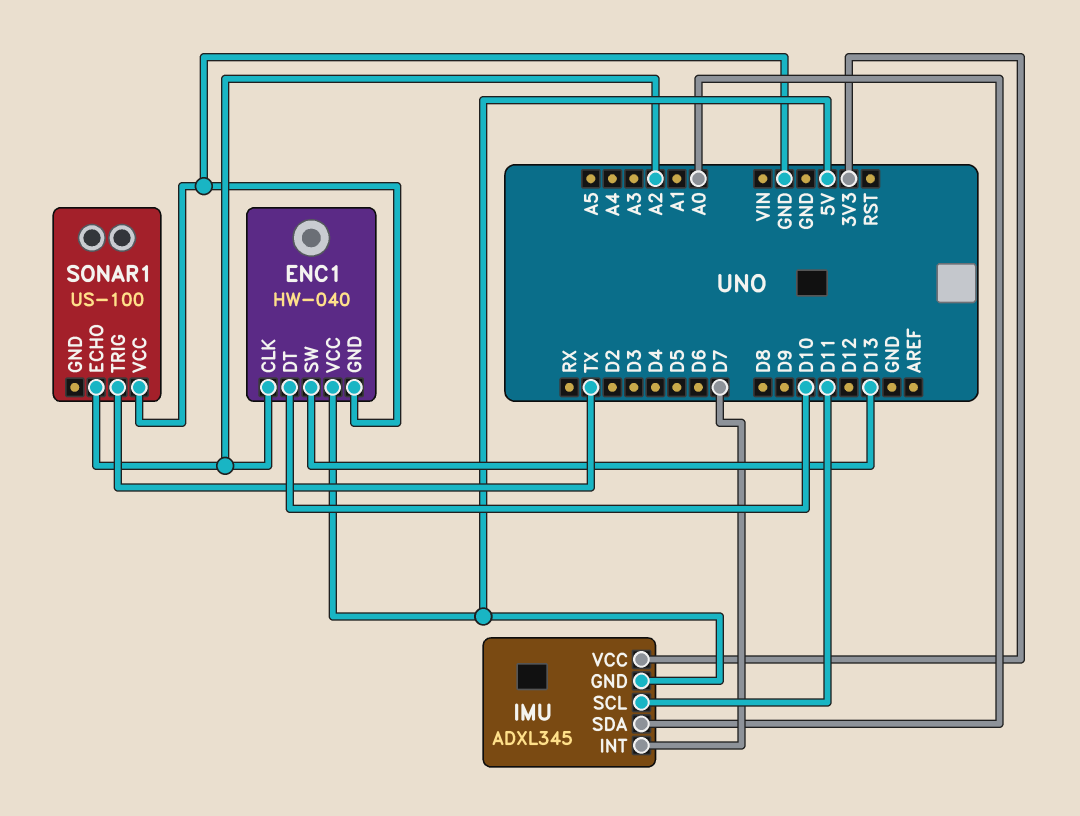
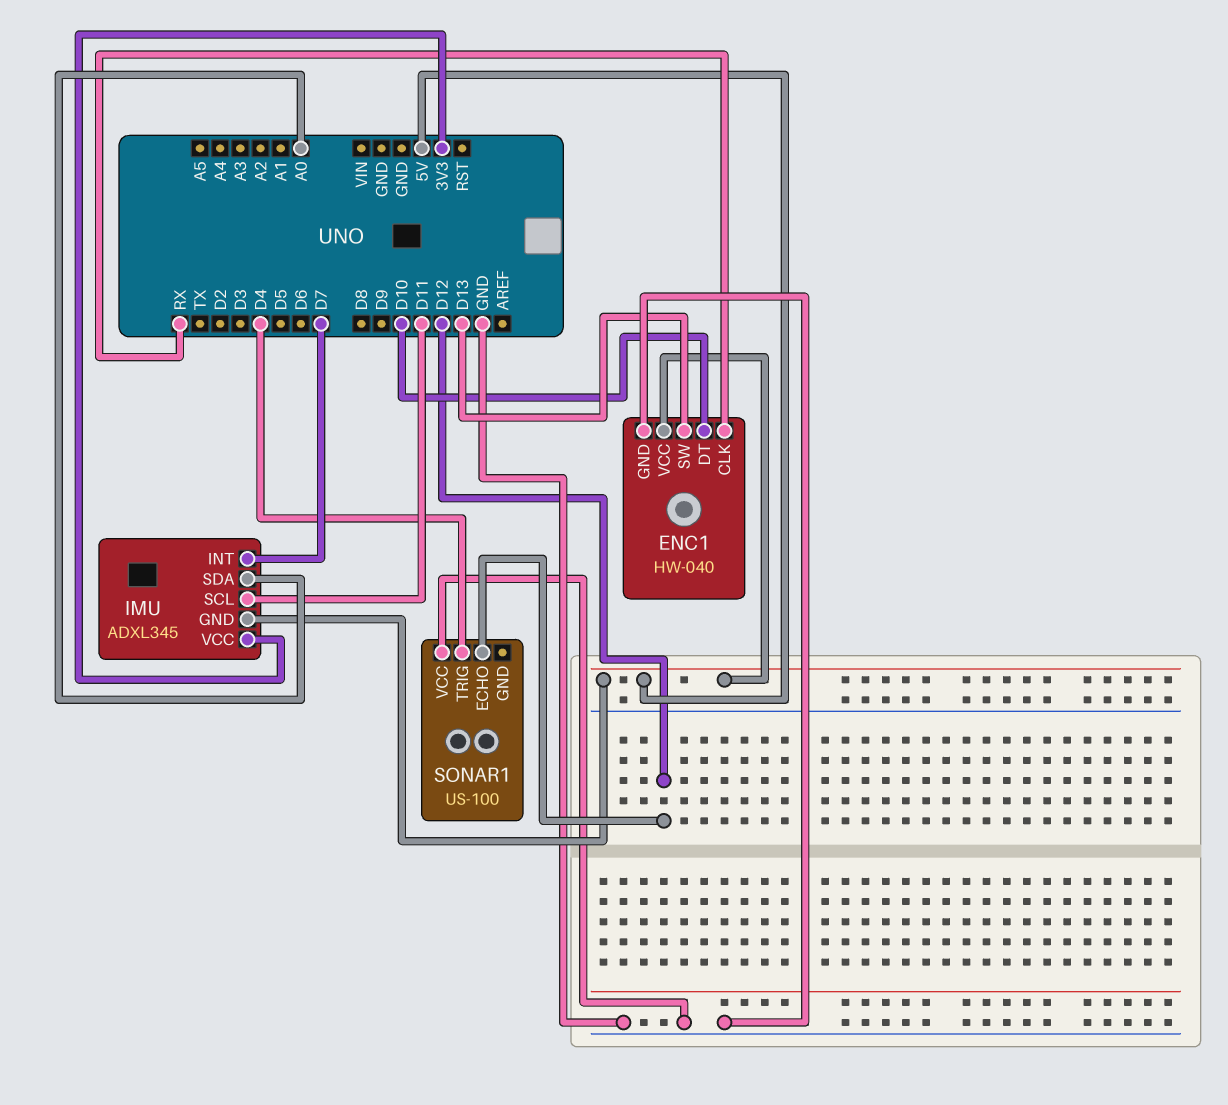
ENC1 pin CLK: A2 -> RX
SONAR1 pin ECHO: A2 -> D12
SONAR1 pin TRIG: TX -> D4

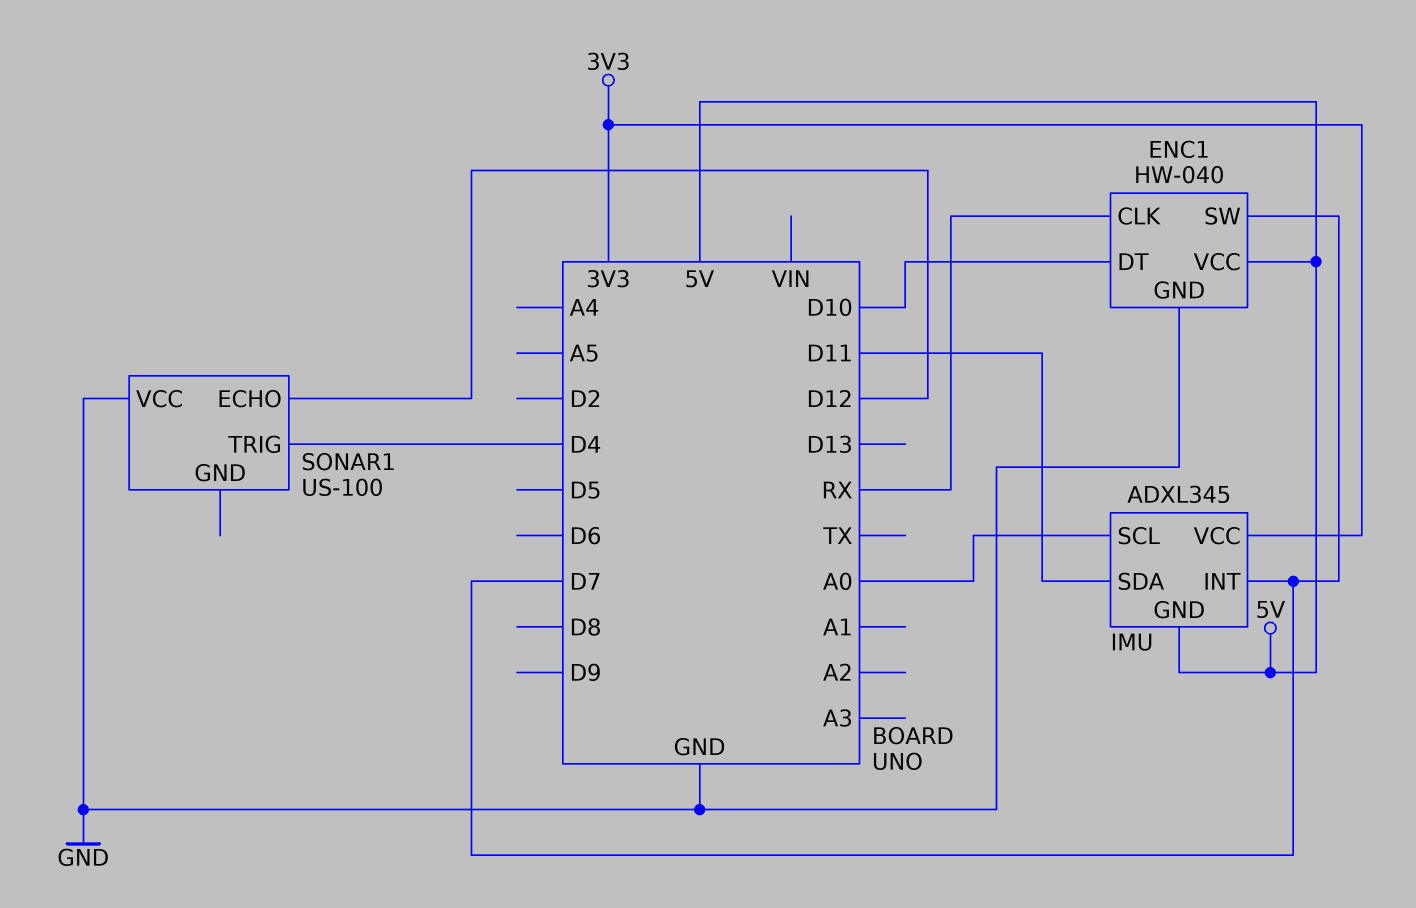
ENC1 pin SW: D13 -> D7
IMU pin SCL: D11 -> A0
IMU pin SDA: A0 -> D11

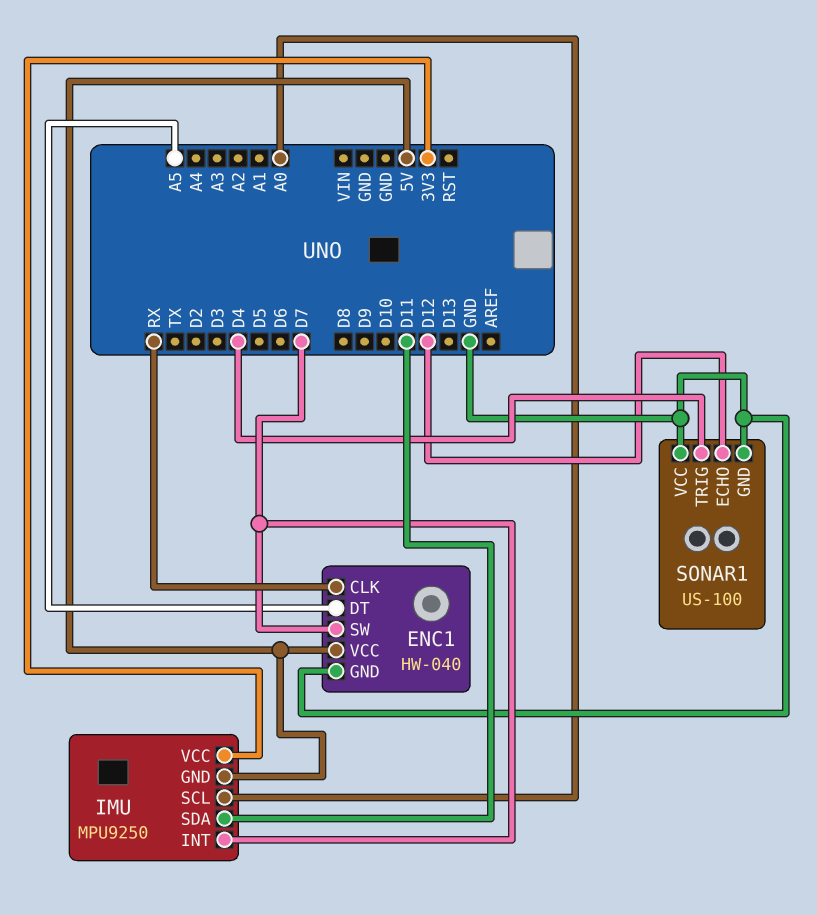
ENC1 pin DT: D10 -> A5
IMU: ADXL345 -> MPU9250
SONAR1 pin GND: none -> GND

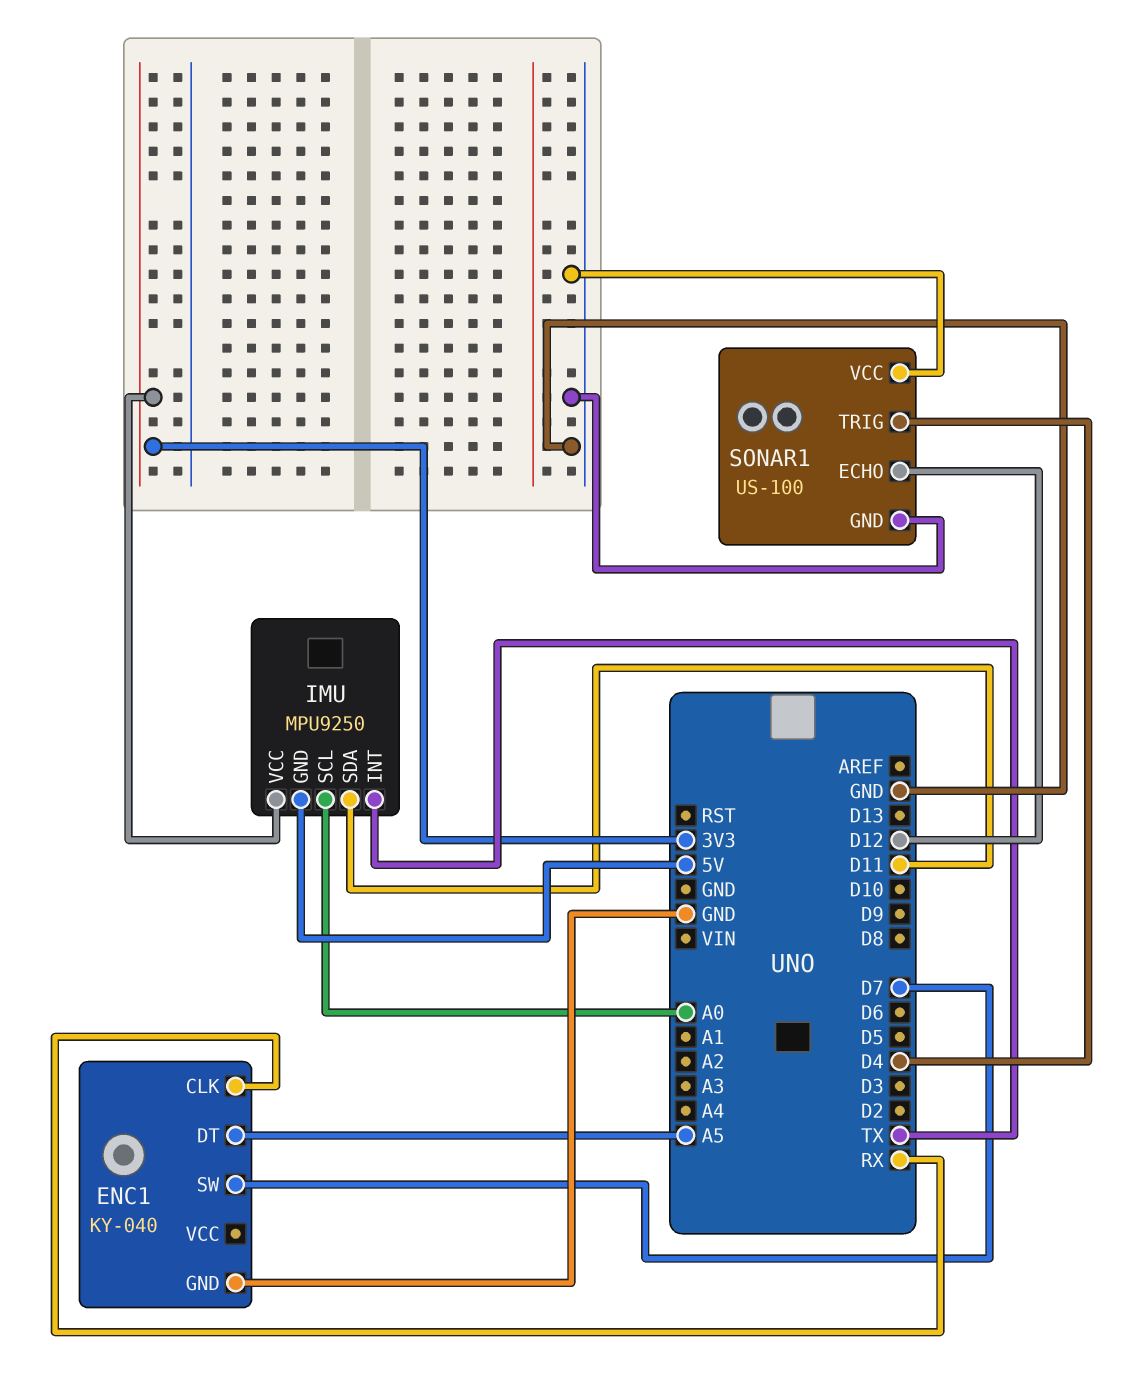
ENC1: HW-040 -> KY-040
ENC1 pin VCC: 5V -> none
IMU pin INT: D7 -> TX

